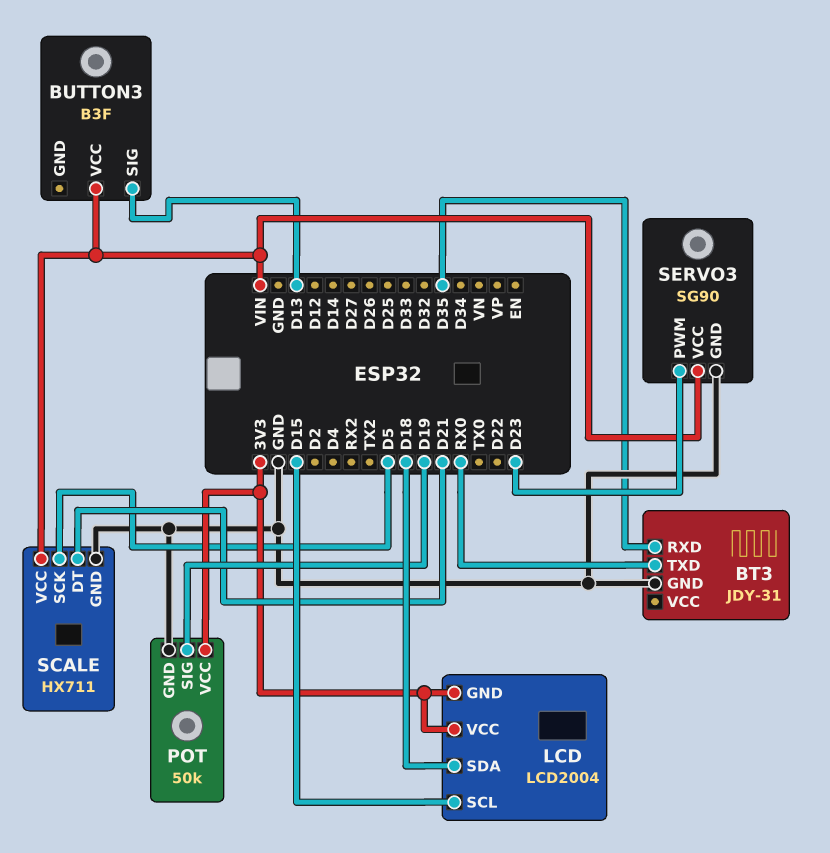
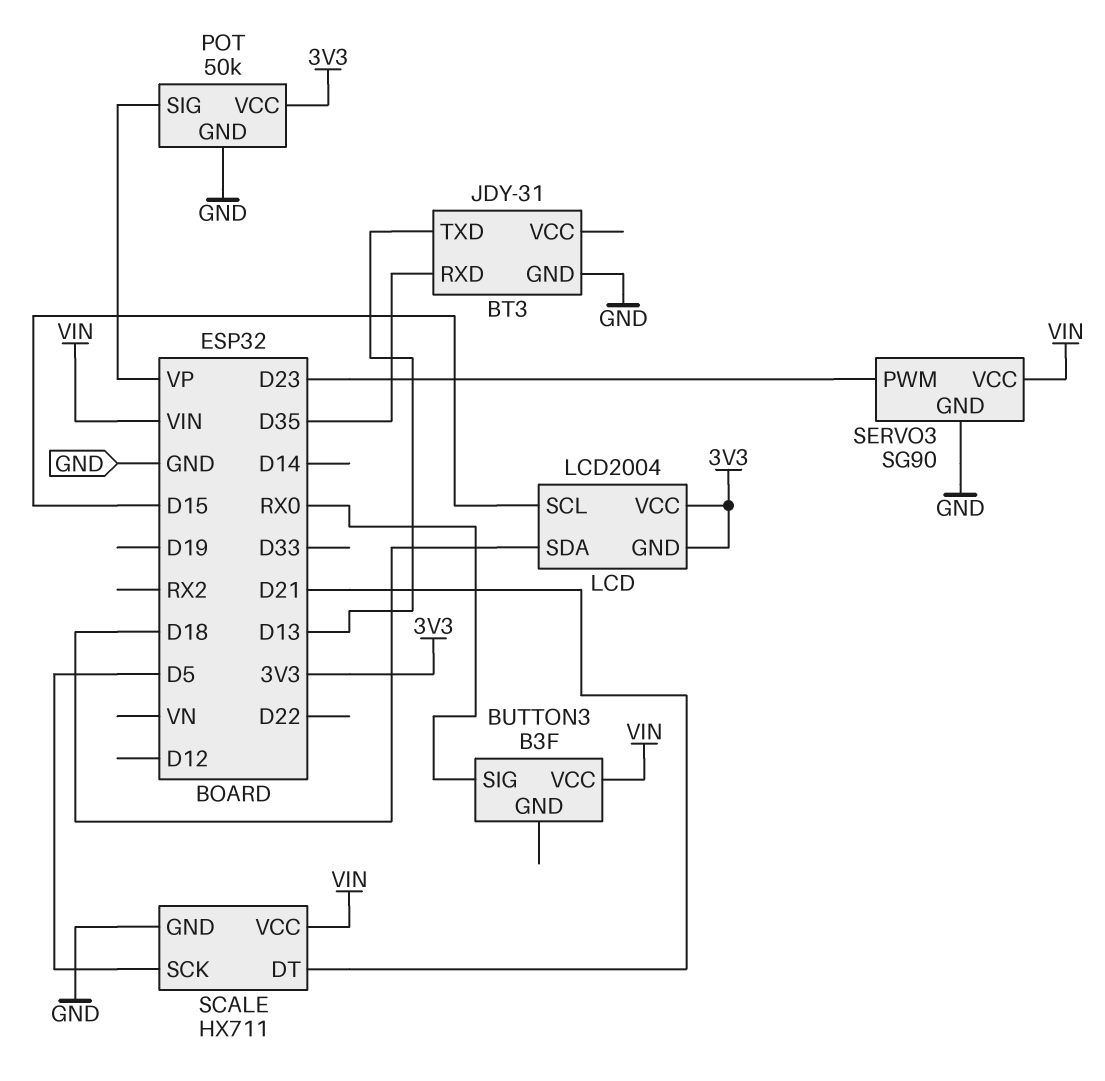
BT3 pin TXD: RX0 -> D13
BUTTON3 pin SIG: D13 -> RX0
POT pin SIG: D19 -> VP

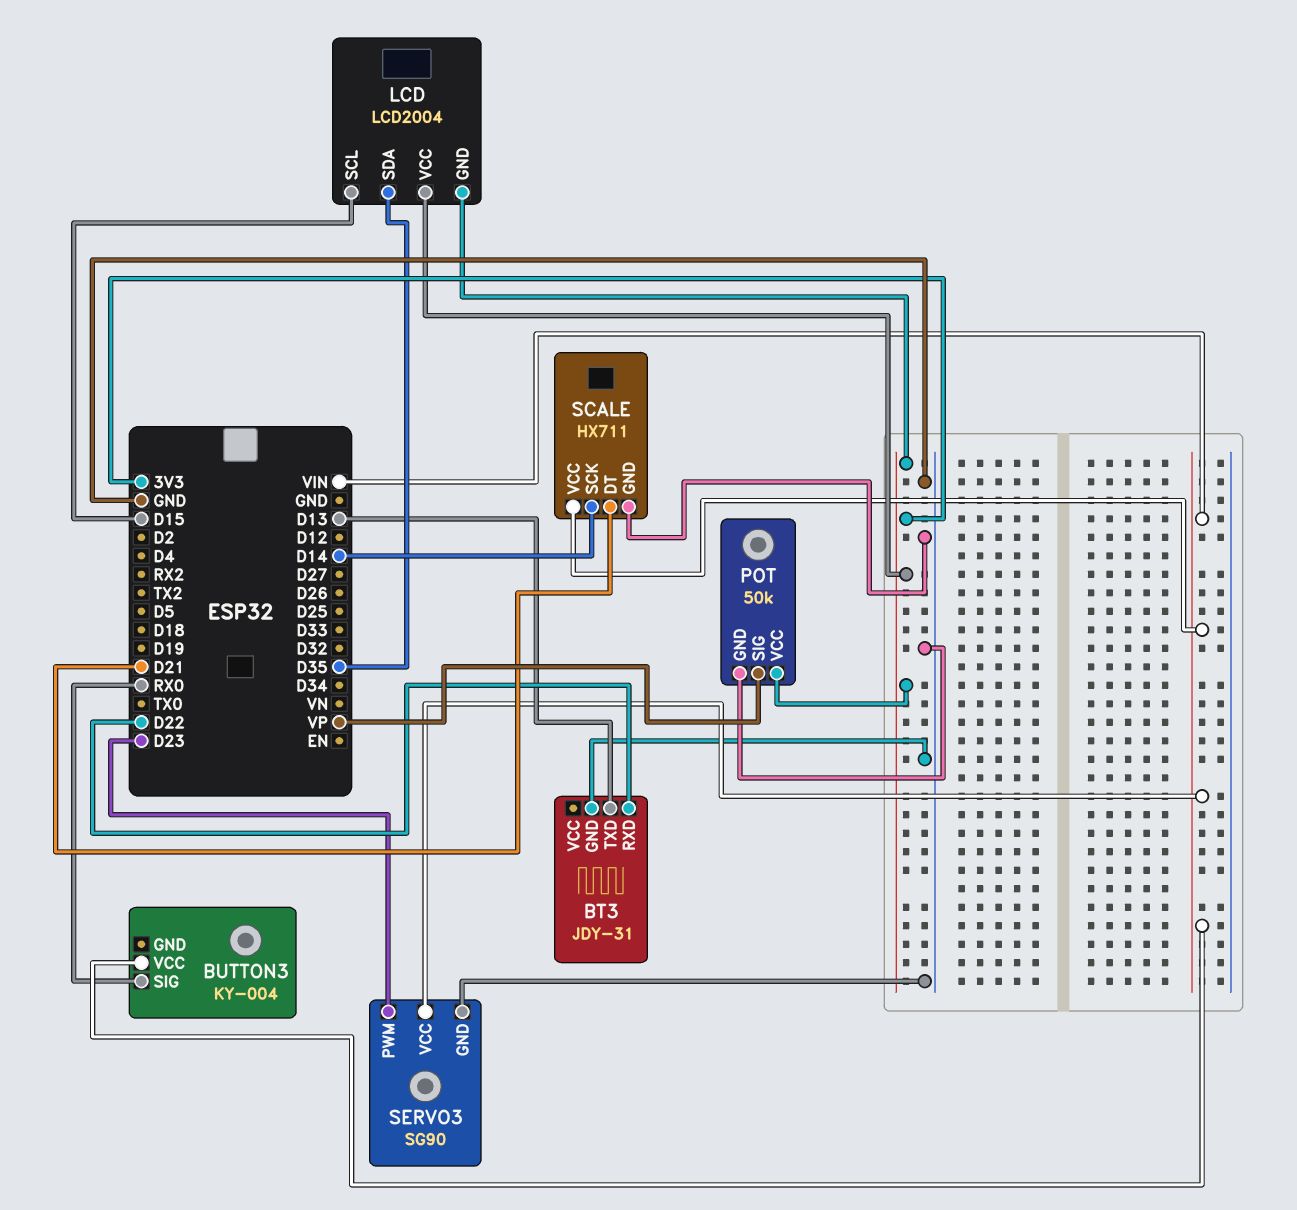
BT3 pin RXD: D35 -> D22
BUTTON3: B3F -> KY-004
LCD pin SDA: D18 -> D35
SCALE pin SCK: D5 -> D14

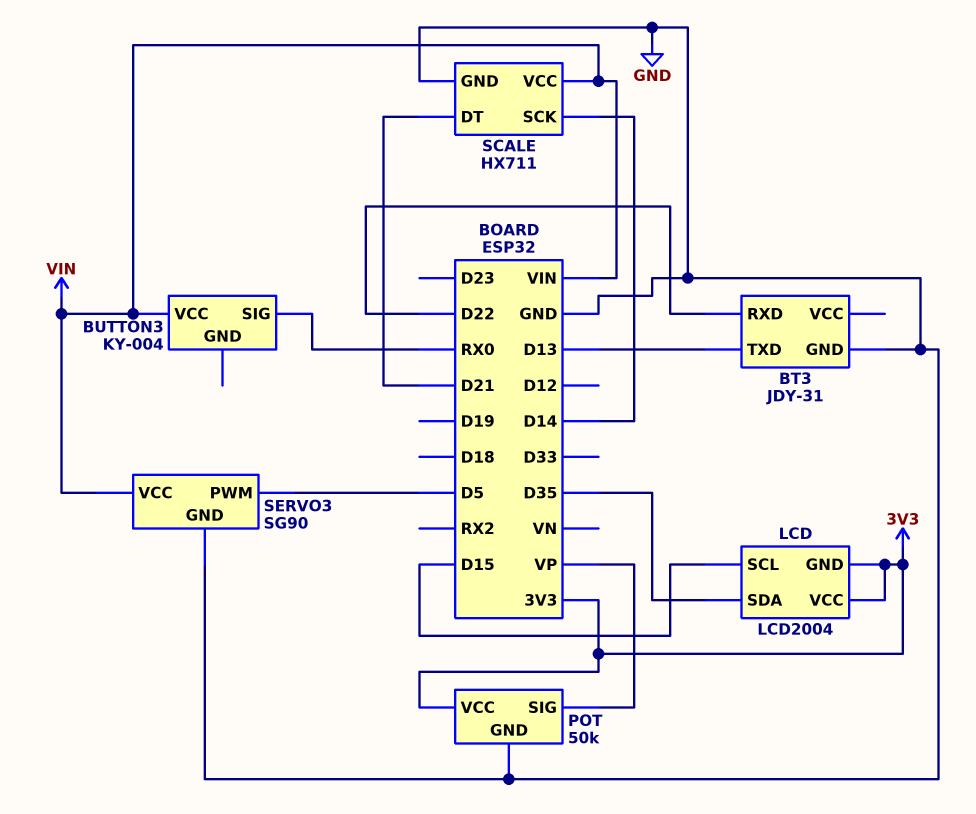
SERVO3 pin PWM: D23 -> D5

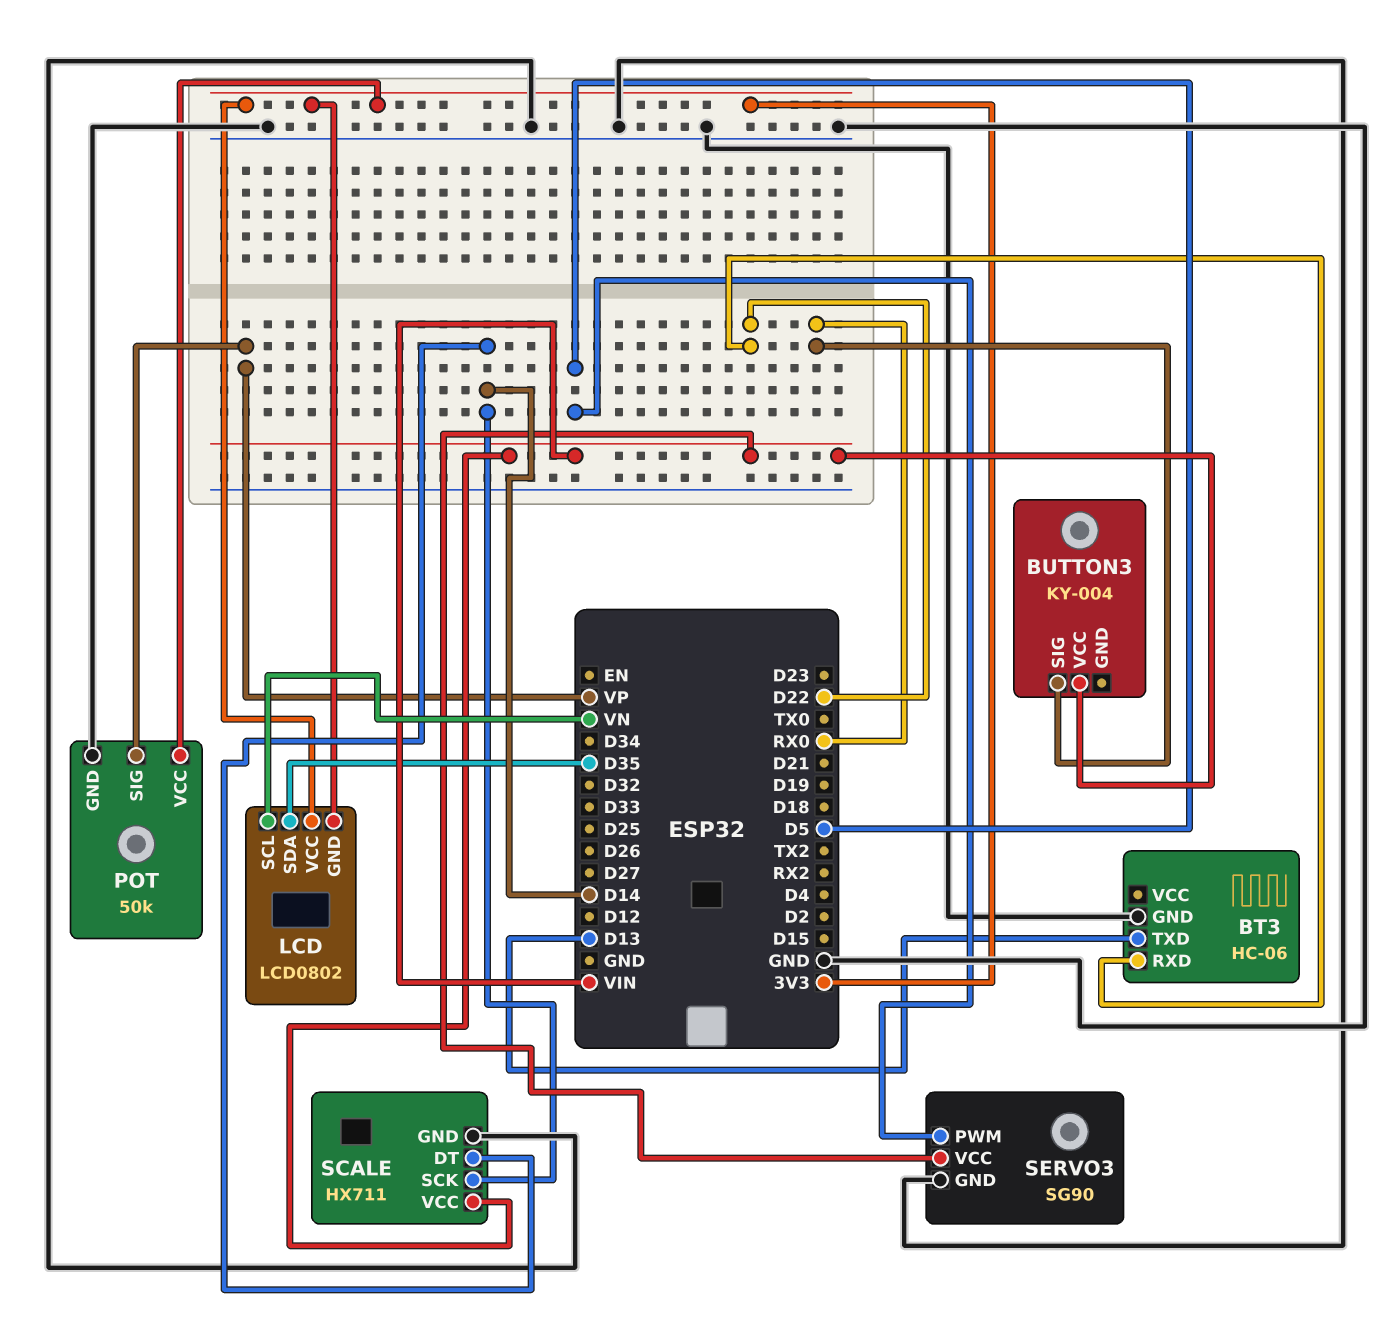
BT3: JDY-31 -> HC-06
LCD: LCD2004 -> LCD0802
LCD pin SCL: D15 -> VN
SCALE pin DT: D21 -> D14

